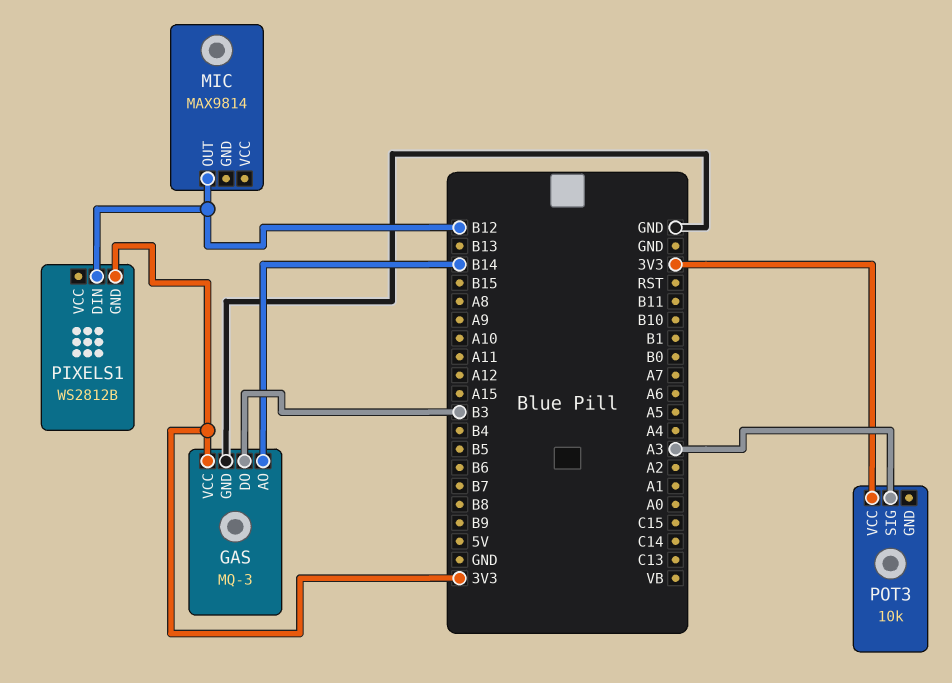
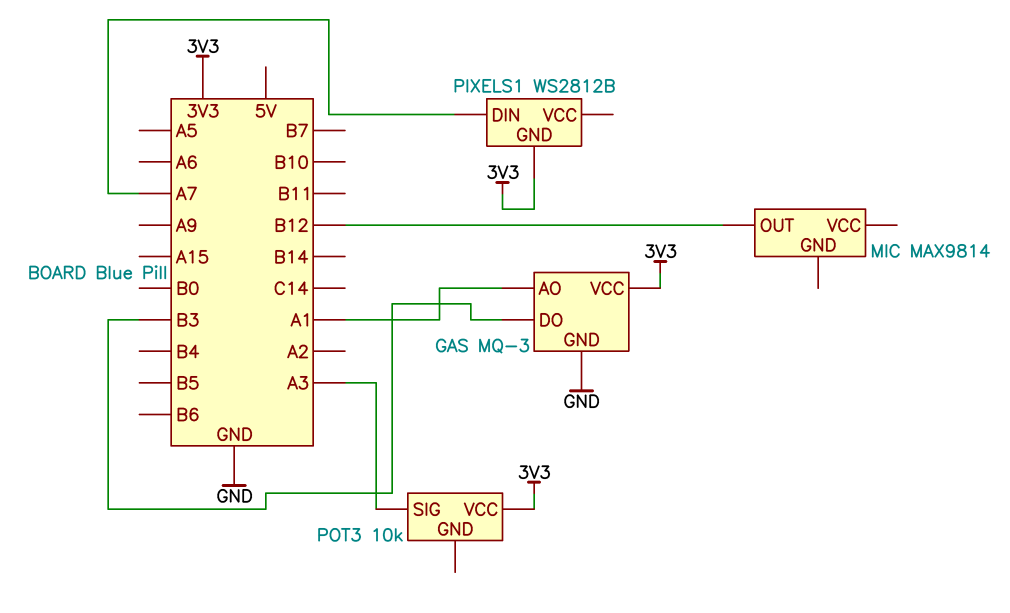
GAS pin AO: B14 -> A1
PIXELS1 pin DIN: B12 -> A7

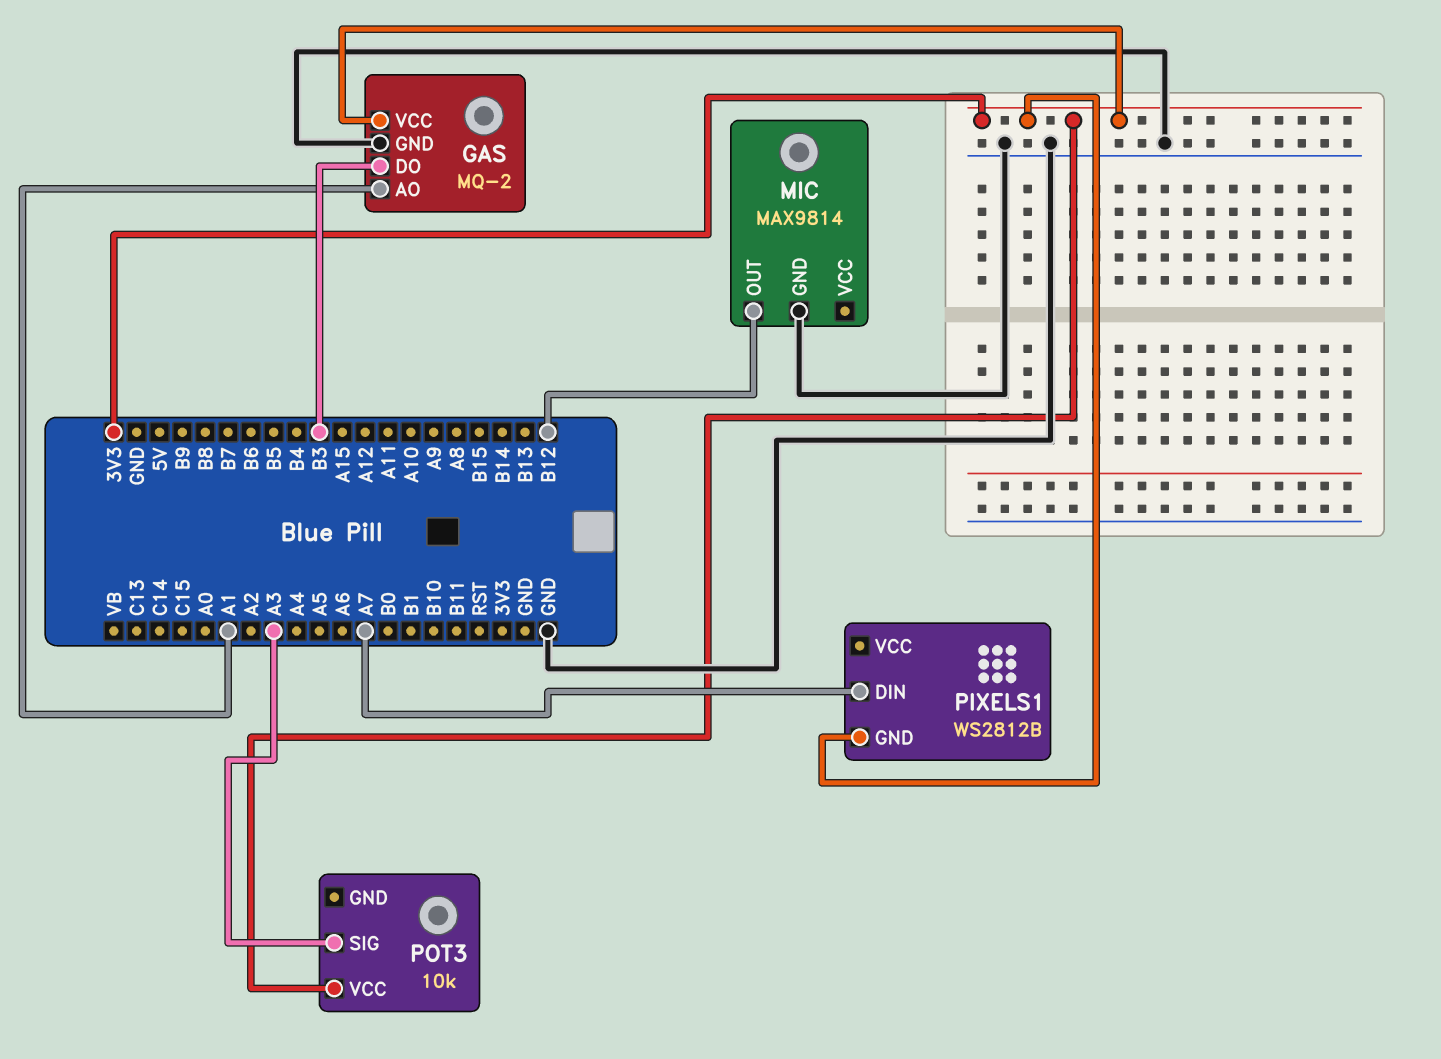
GAS: MQ-3 -> MQ-2
MIC pin GND: none -> GND

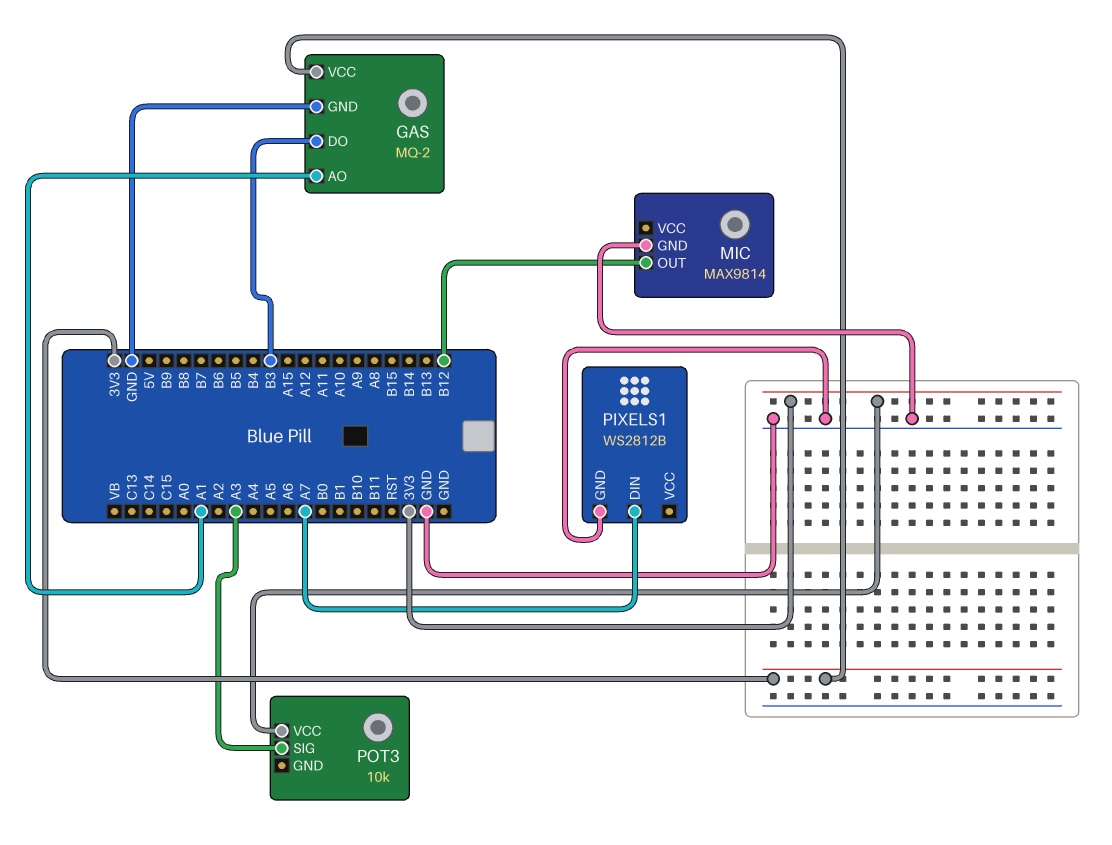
PIXELS1 pin GND: 3V3 -> GND

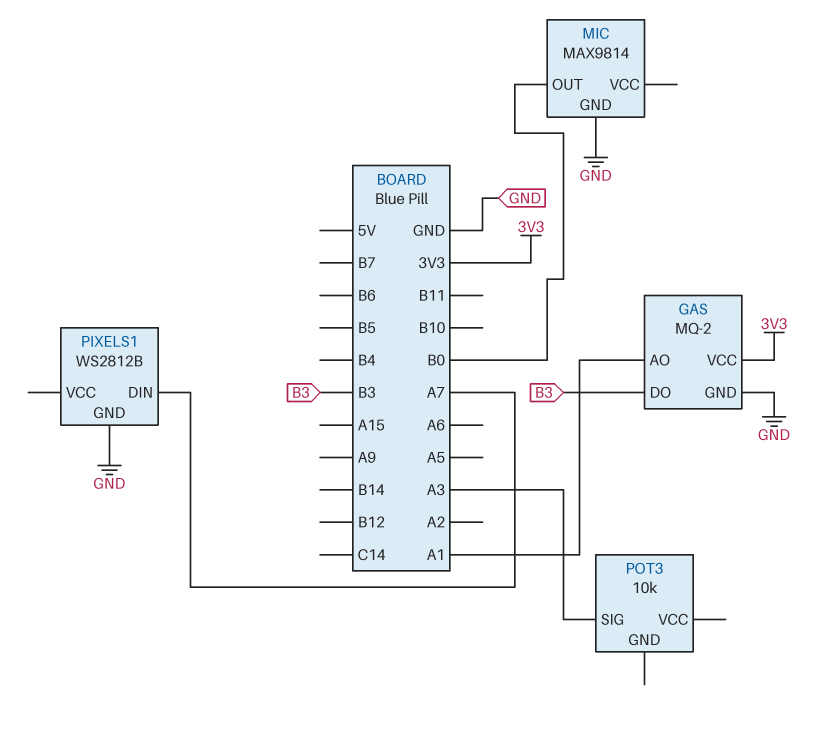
MIC pin OUT: B12 -> B0
POT3 pin VCC: 3V3 -> none

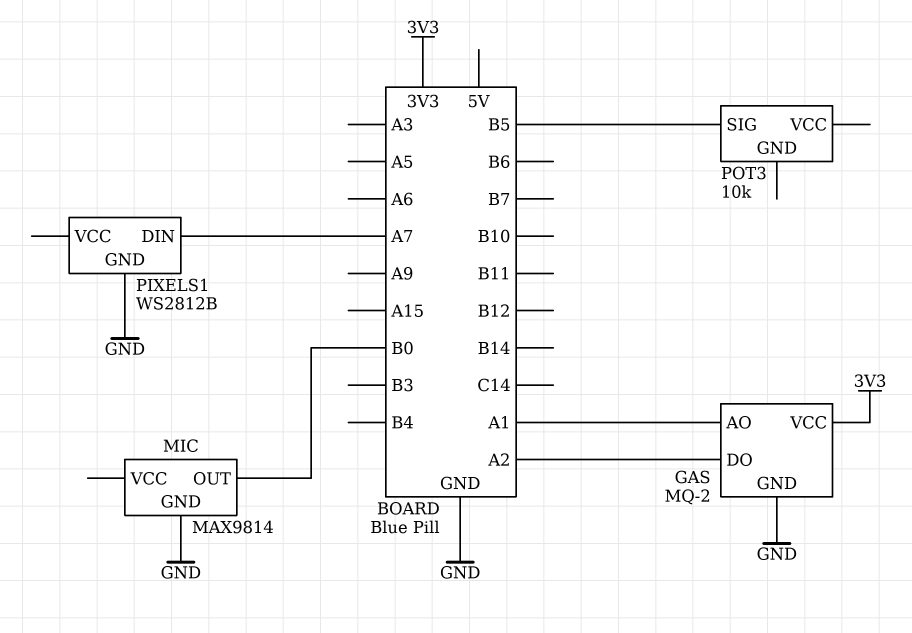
GAS pin DO: B3 -> A2
POT3 pin SIG: A3 -> B5

